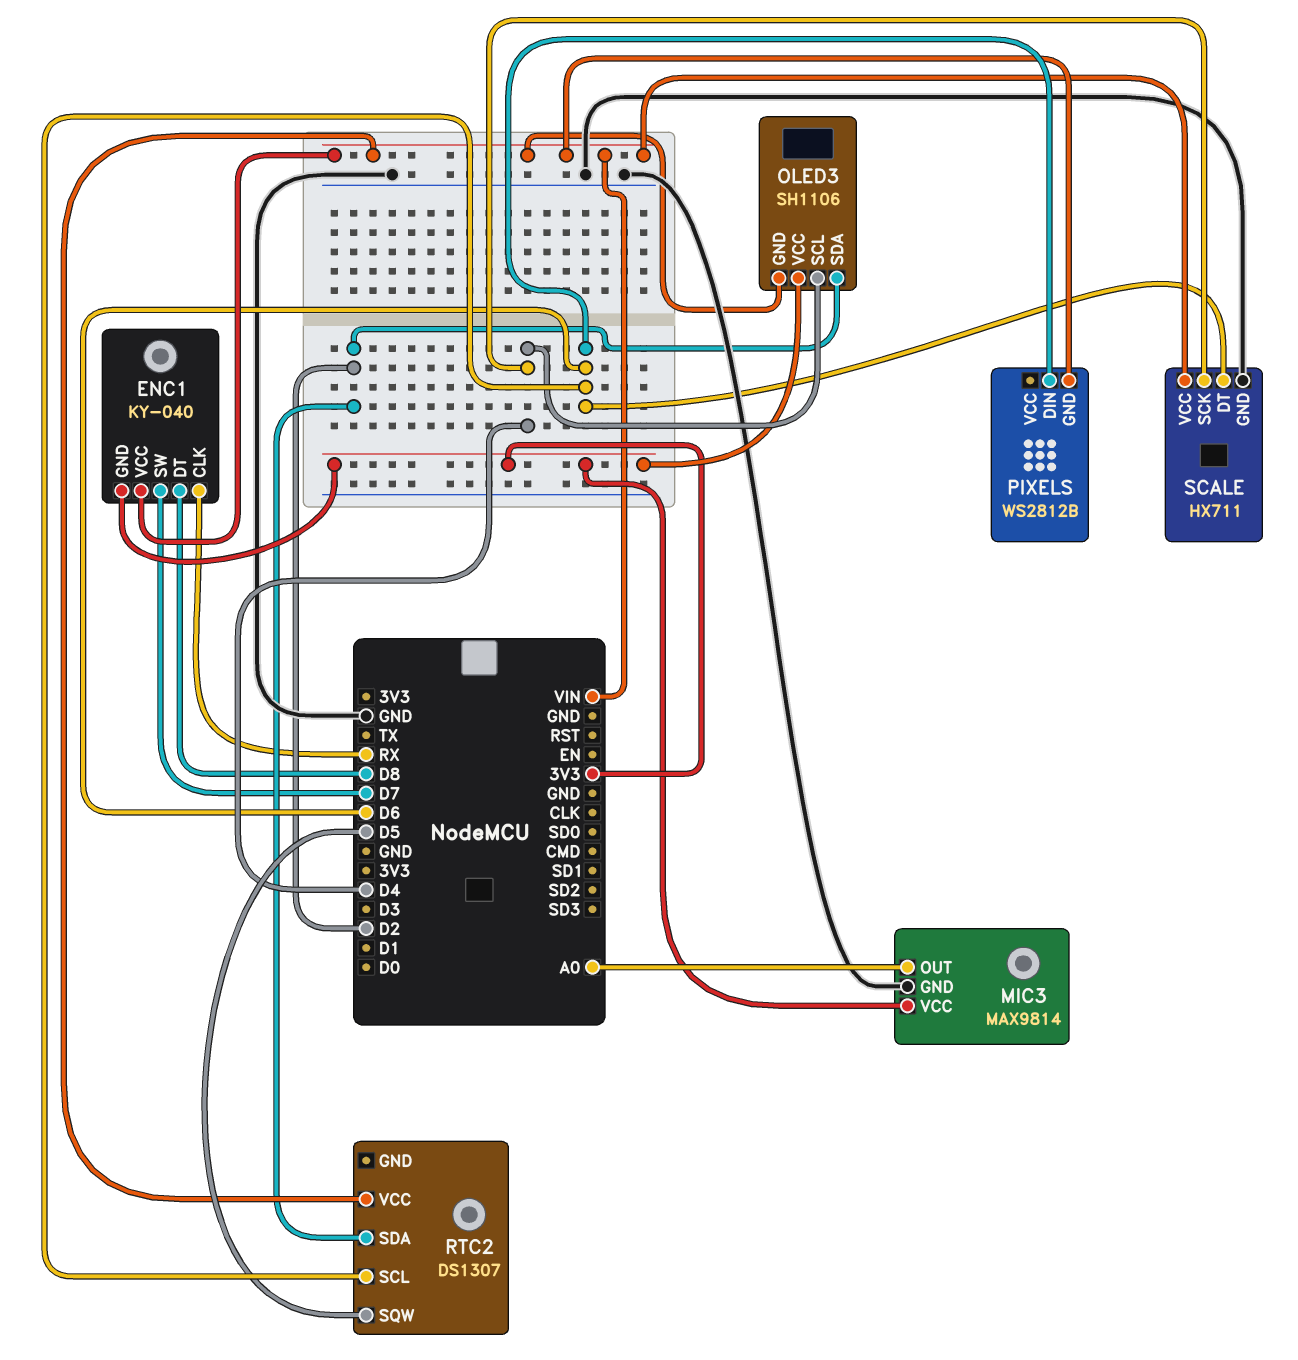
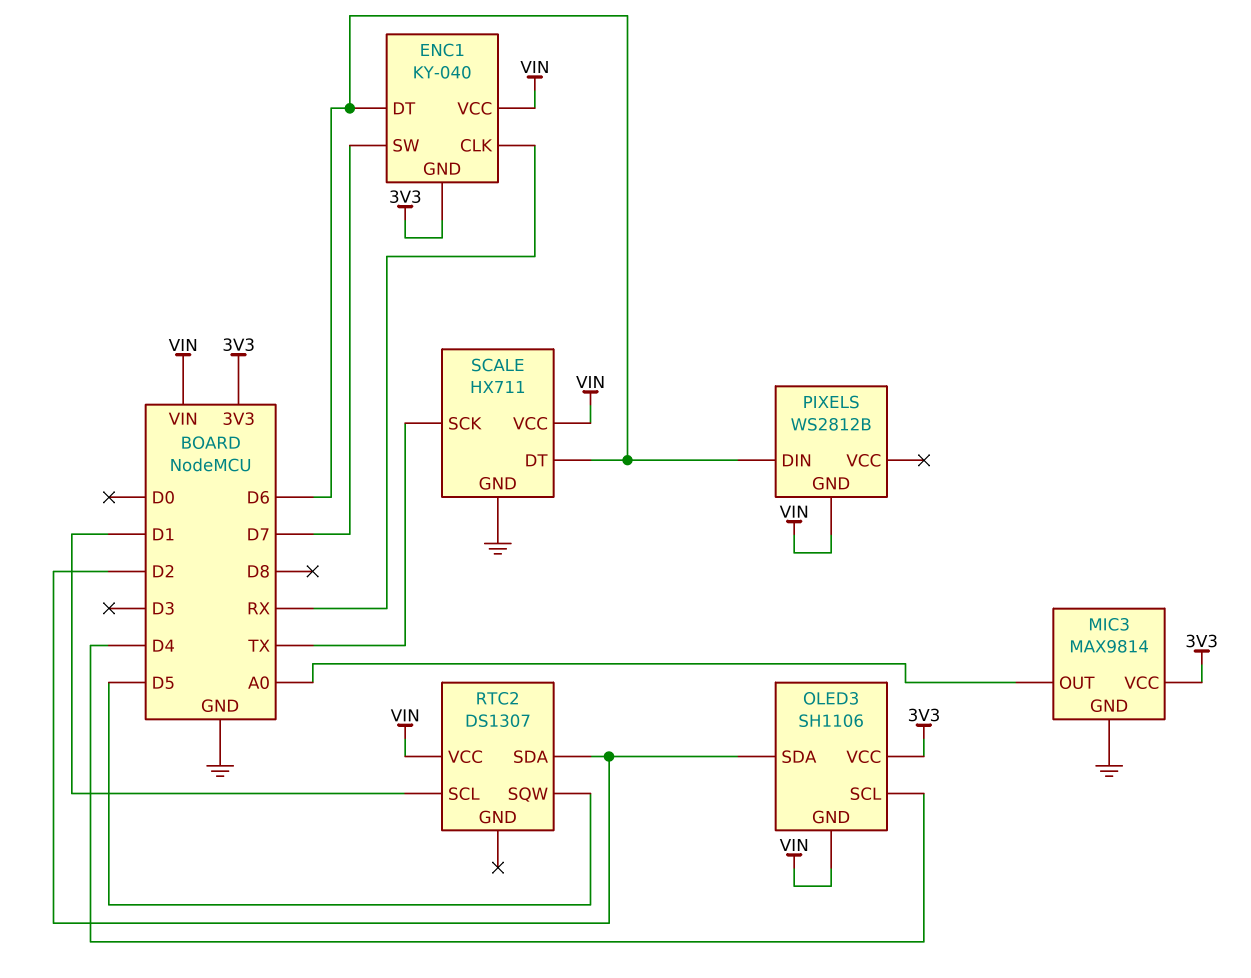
ENC1 pin DT: D8 -> D6
RTC2 pin SCL: D6 -> D1
SCALE pin SCK: D4 -> TX

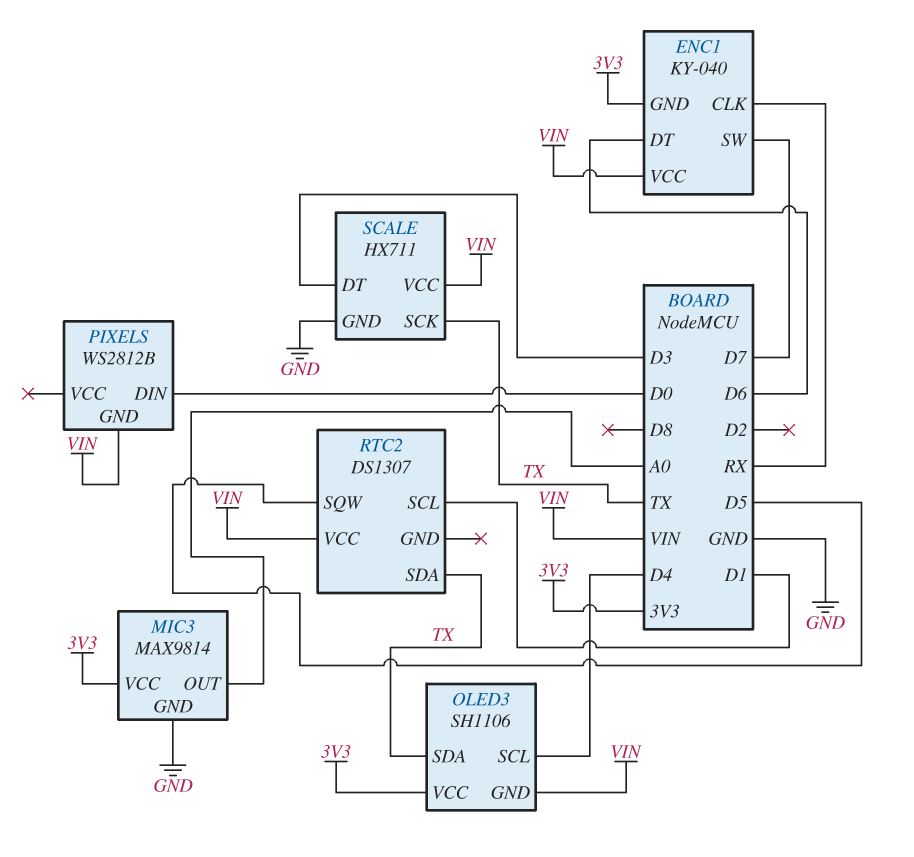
OLED3 pin SDA: D2 -> TX
PIXELS pin DIN: D6 -> D0
RTC2 pin SDA: D2 -> TX
SCALE pin DT: D6 -> D3

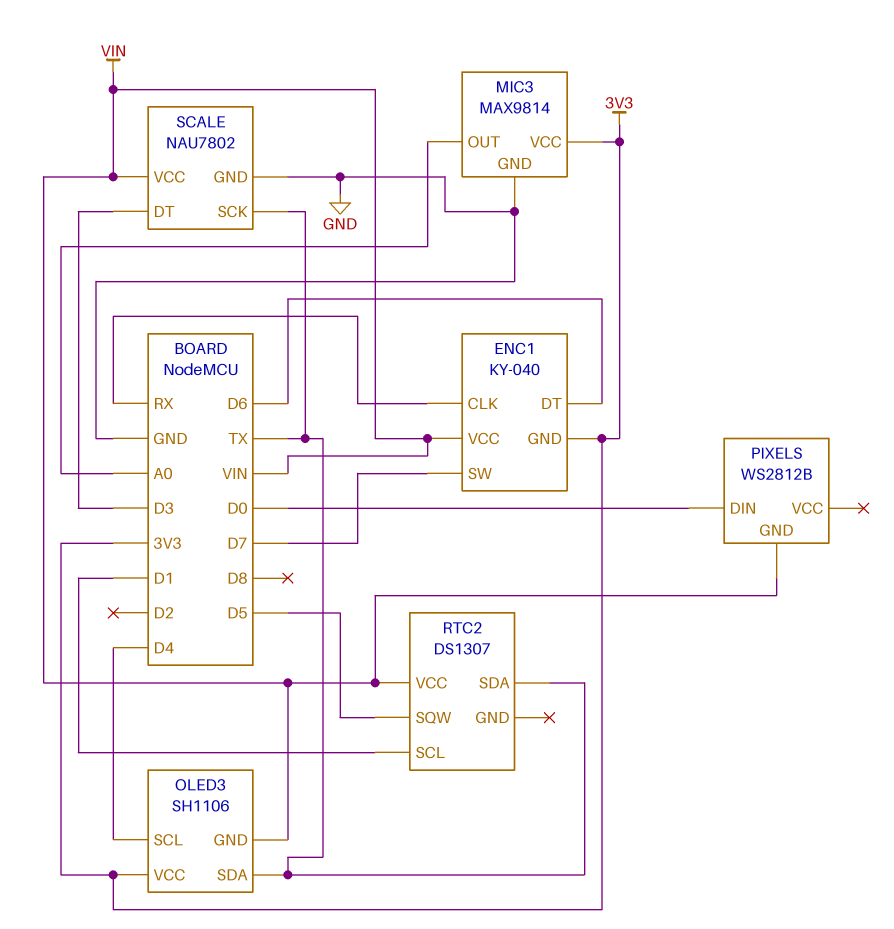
SCALE: HX711 -> NAU7802

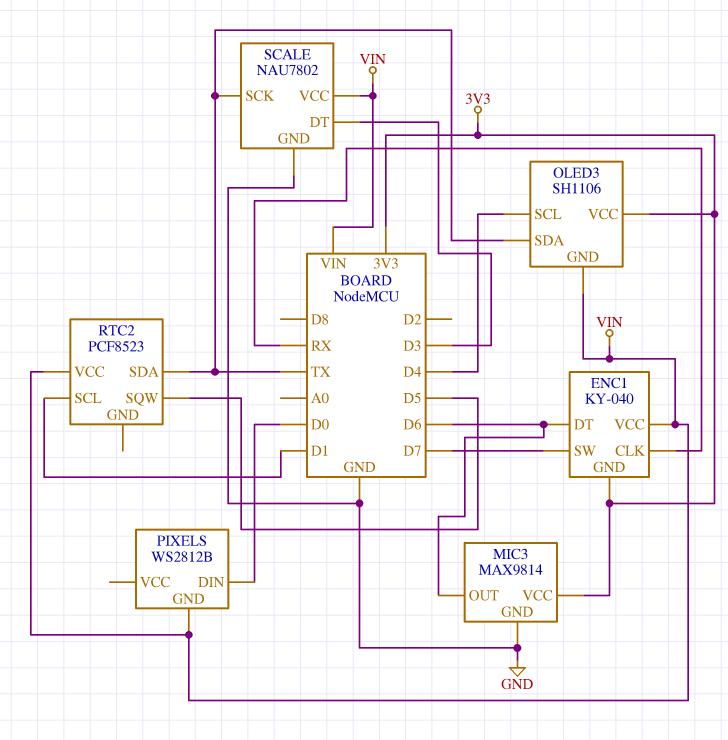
MIC3 pin OUT: A0 -> D6
RTC2: DS1307 -> PCF8523

